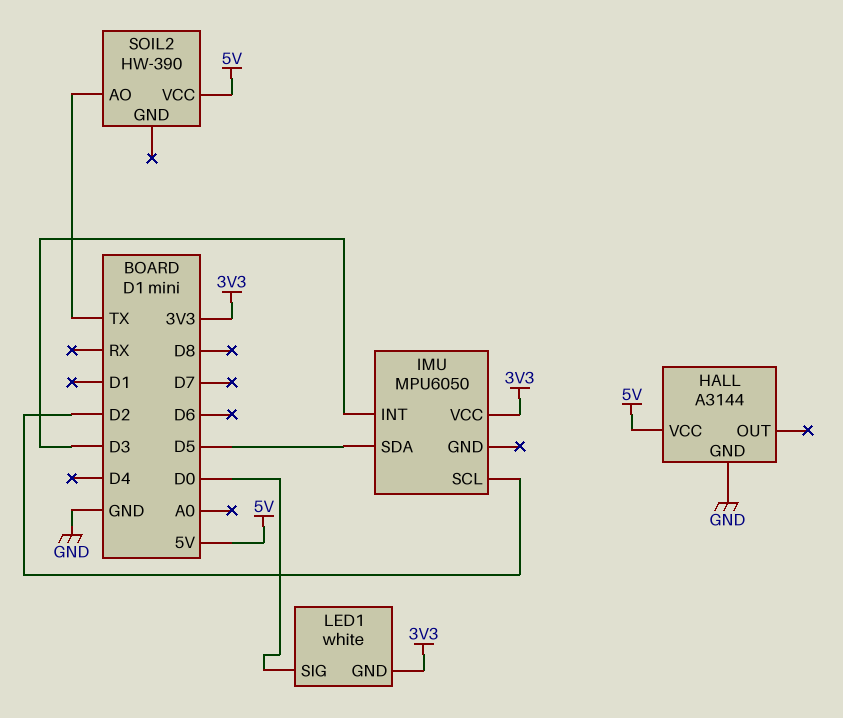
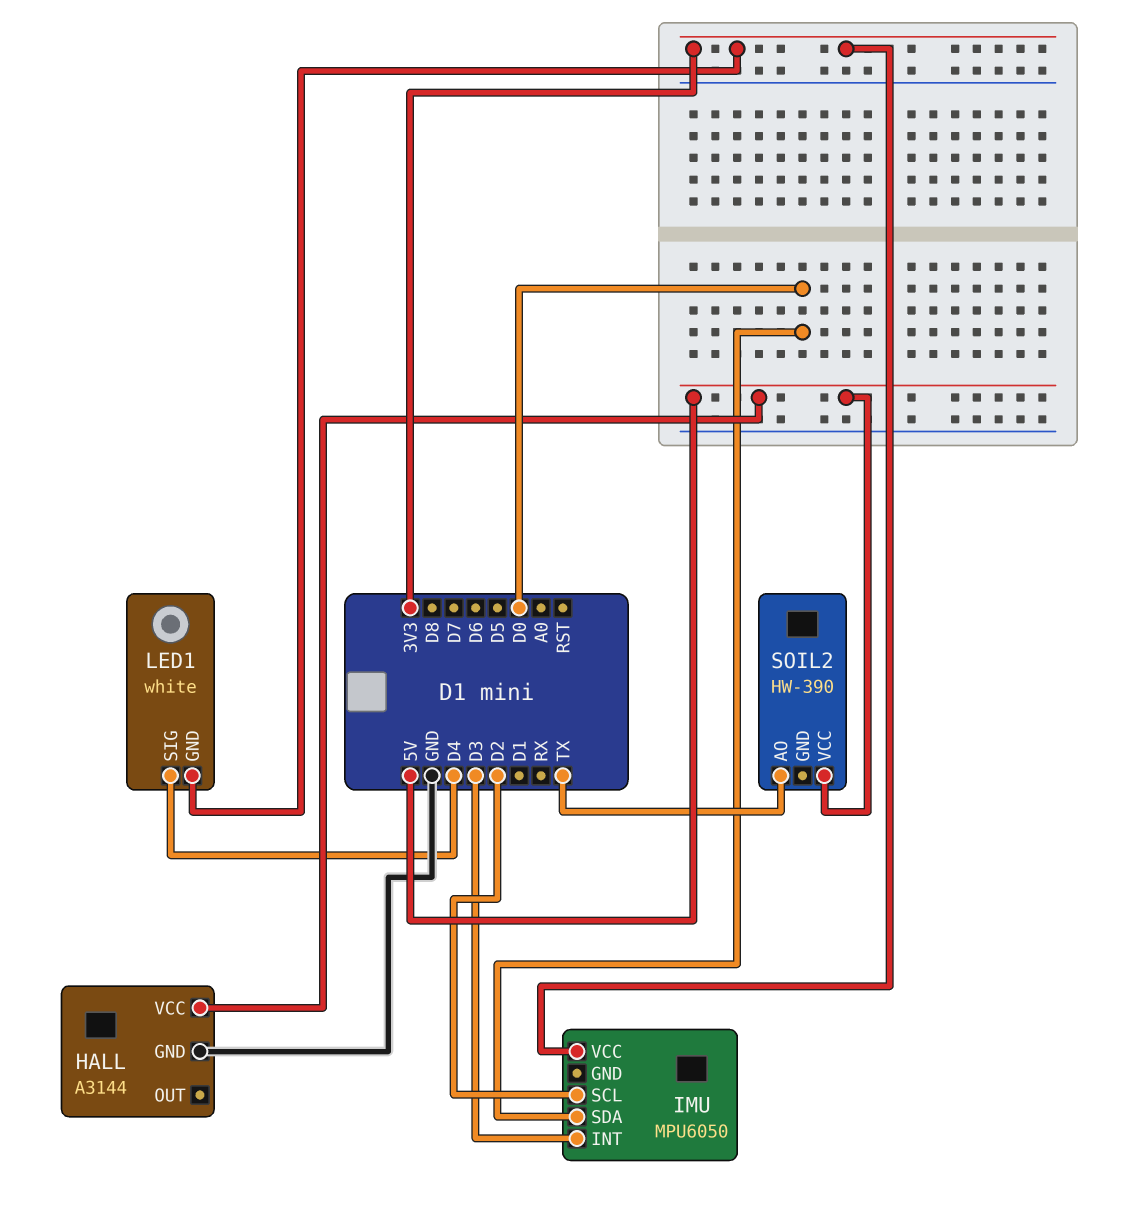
IMU pin SDA: D5 -> D0
LED1 pin SIG: D0 -> D4

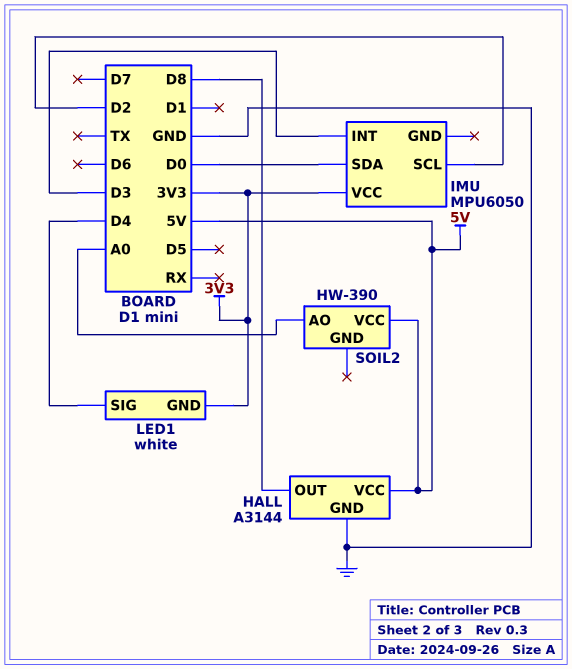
HALL pin OUT: none -> D8
SOIL2 pin AO: TX -> A0

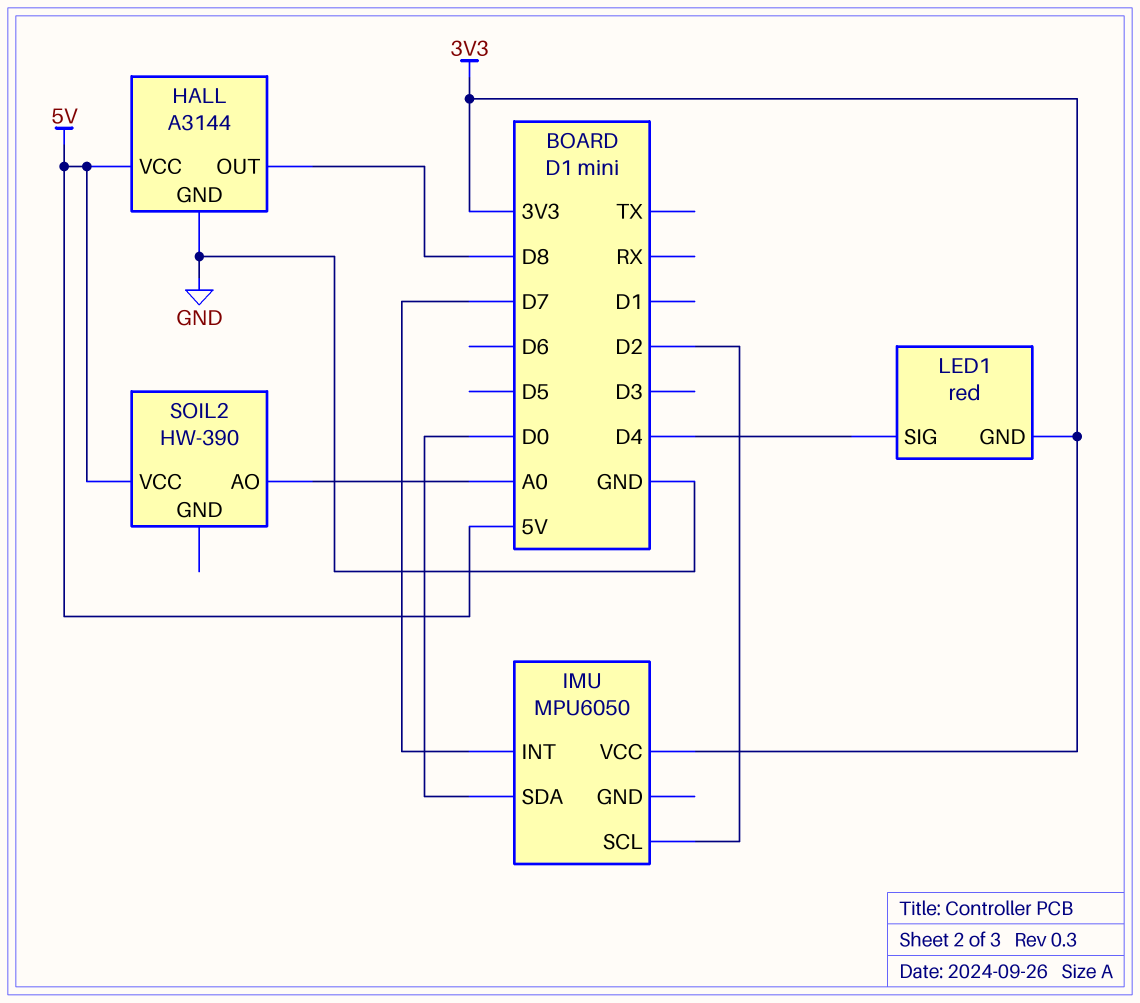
IMU pin INT: D3 -> D7
LED1: white -> red

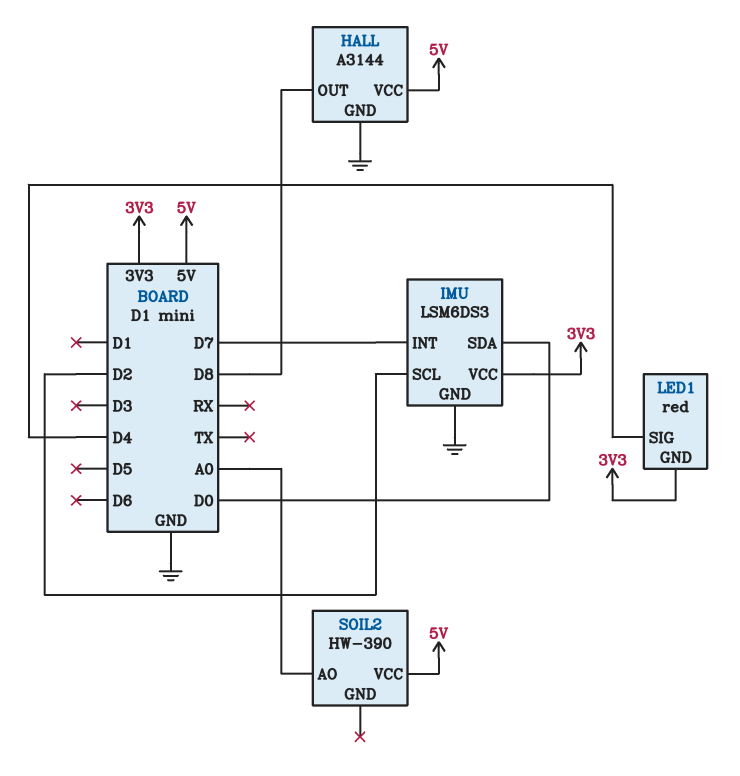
IMU: MPU6050 -> LSM6DS3
IMU pin GND: none -> GND

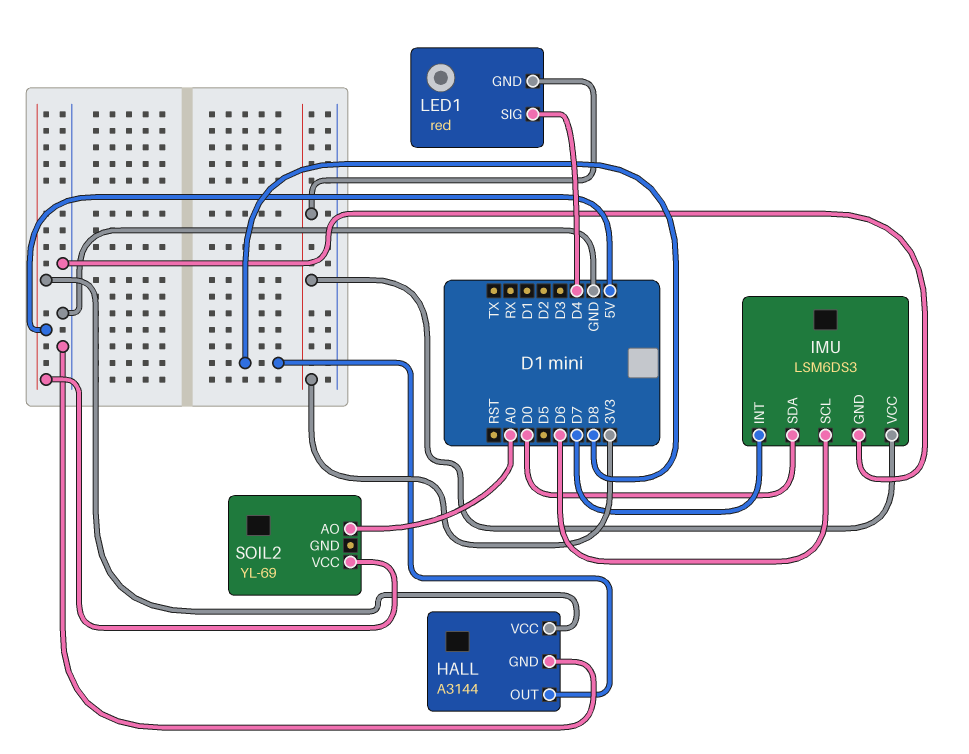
IMU pin SCL: D2 -> D6
SOIL2: HW-390 -> YL-69

